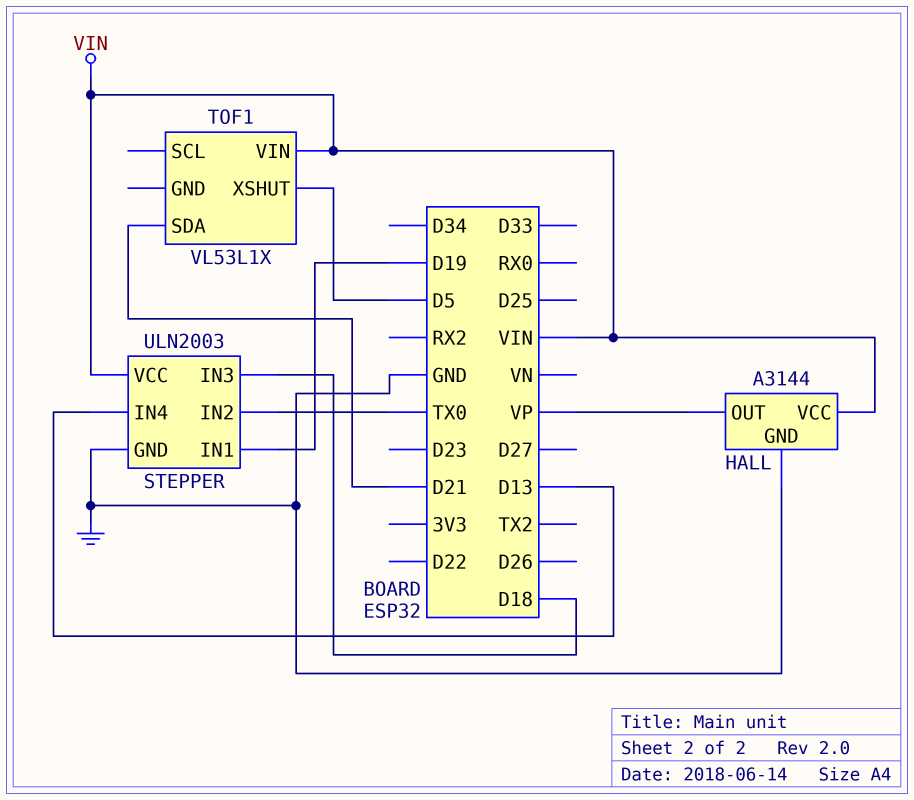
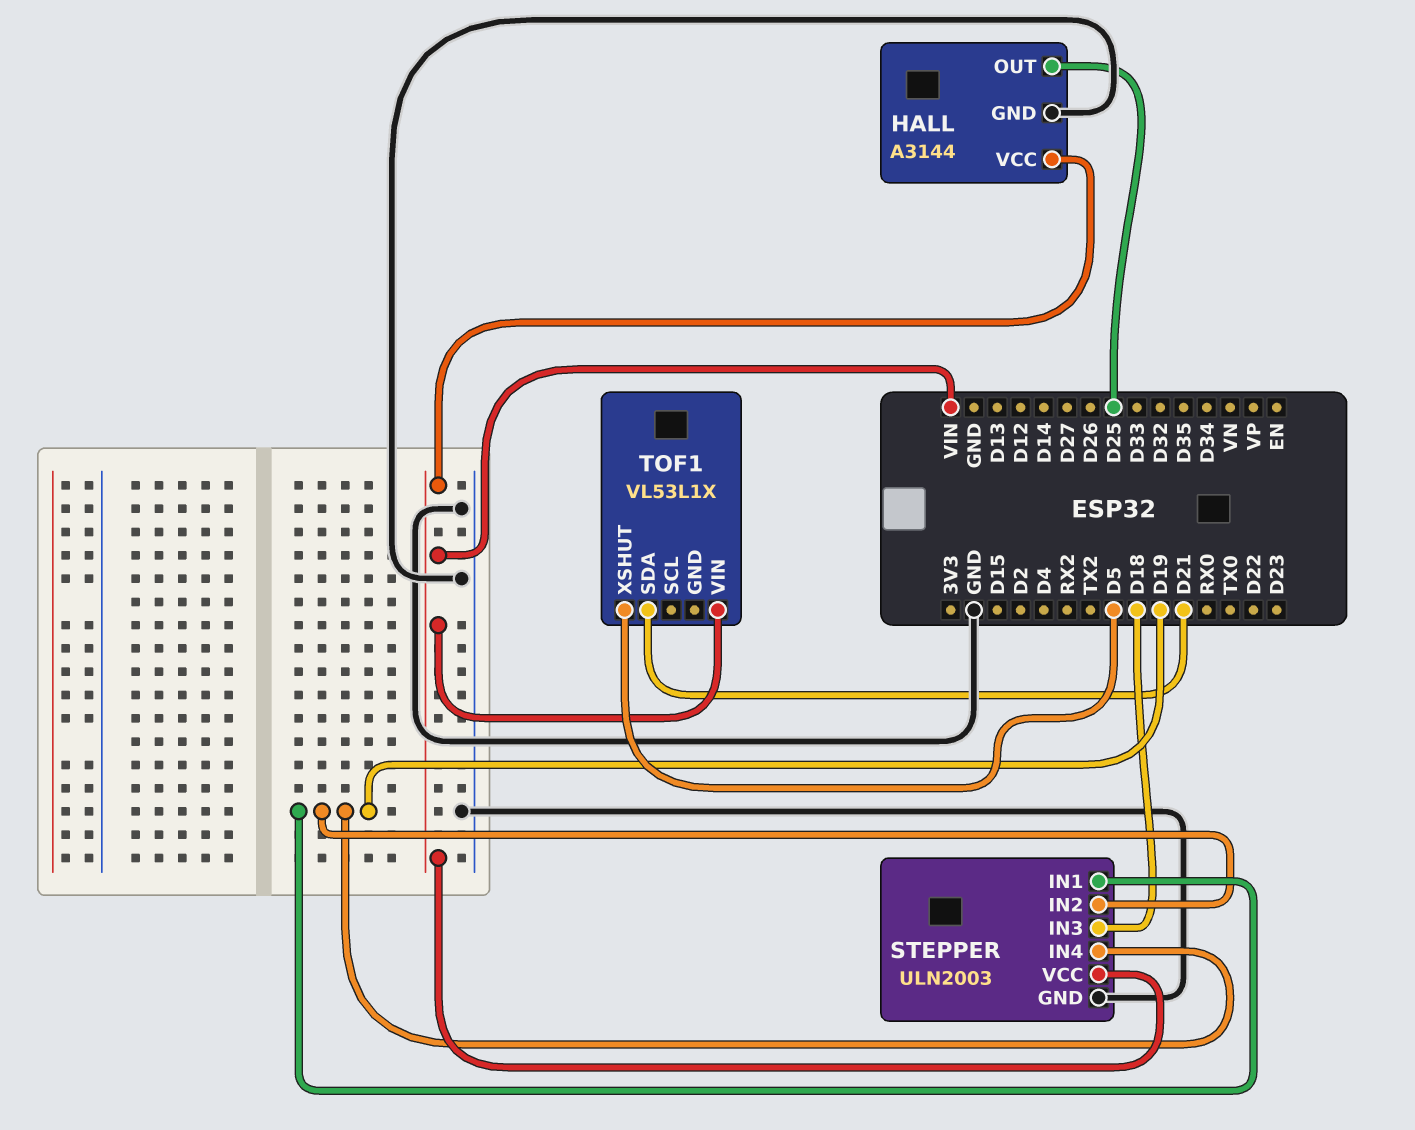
HALL pin OUT: VP -> D25
STEPPER pin IN2: TX0 -> D19
STEPPER pin IN4: D13 -> D19

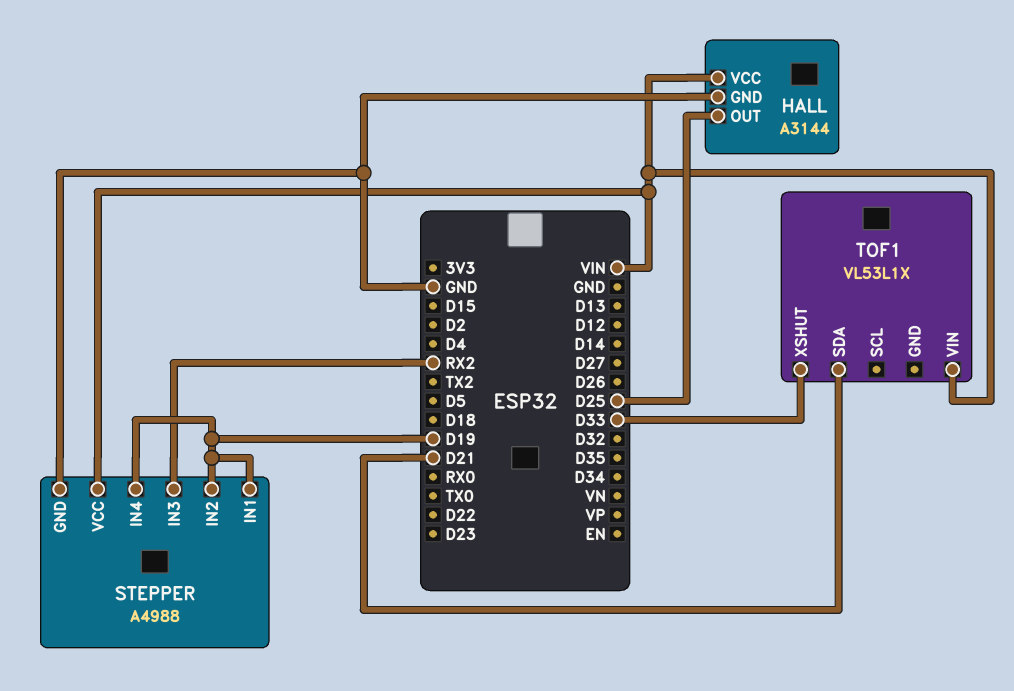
STEPPER: ULN2003 -> A4988
STEPPER pin IN3: D18 -> RX2
TOF1 pin XSHUT: D5 -> D33

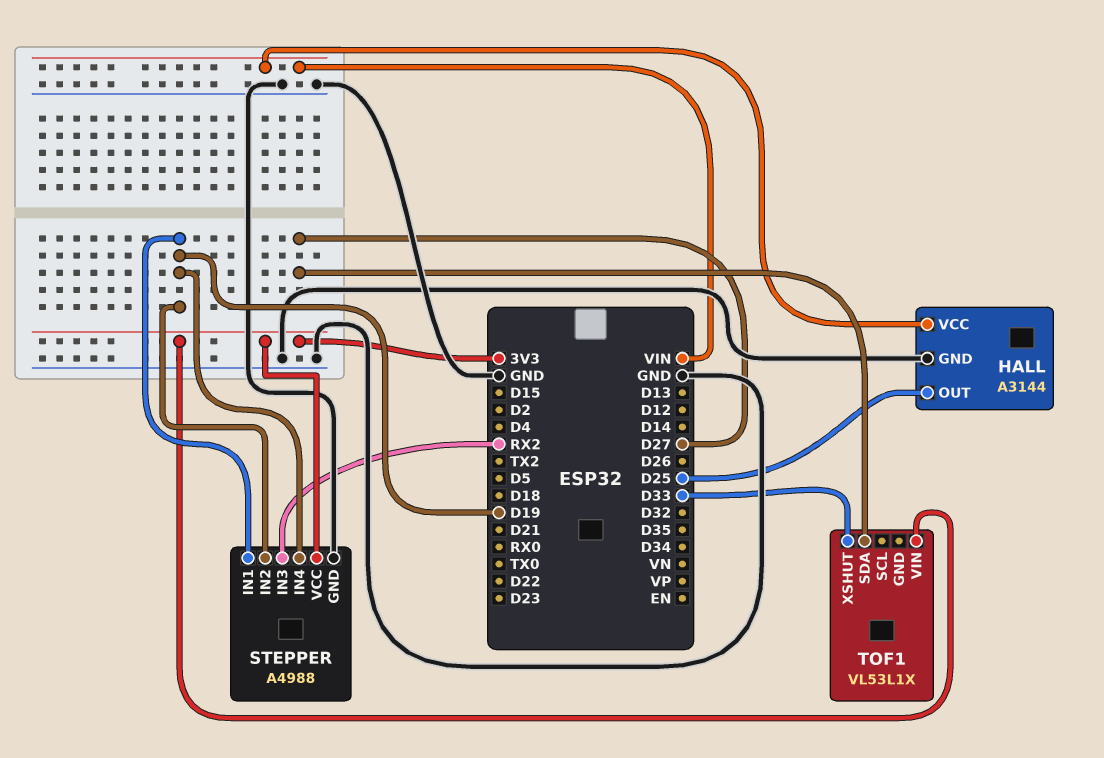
STEPPER pin VCC: VIN -> 3V3
TOF1 pin SDA: D21 -> D27
TOF1 pin VIN: VIN -> 3V3

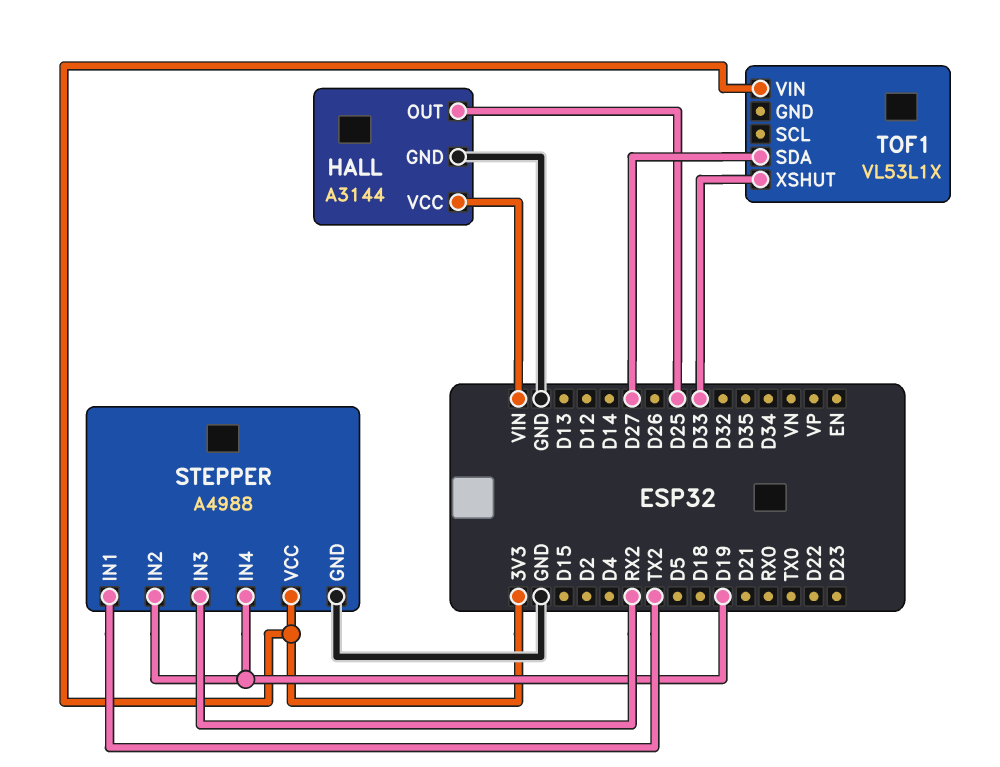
STEPPER pin IN1: D19 -> TX2

